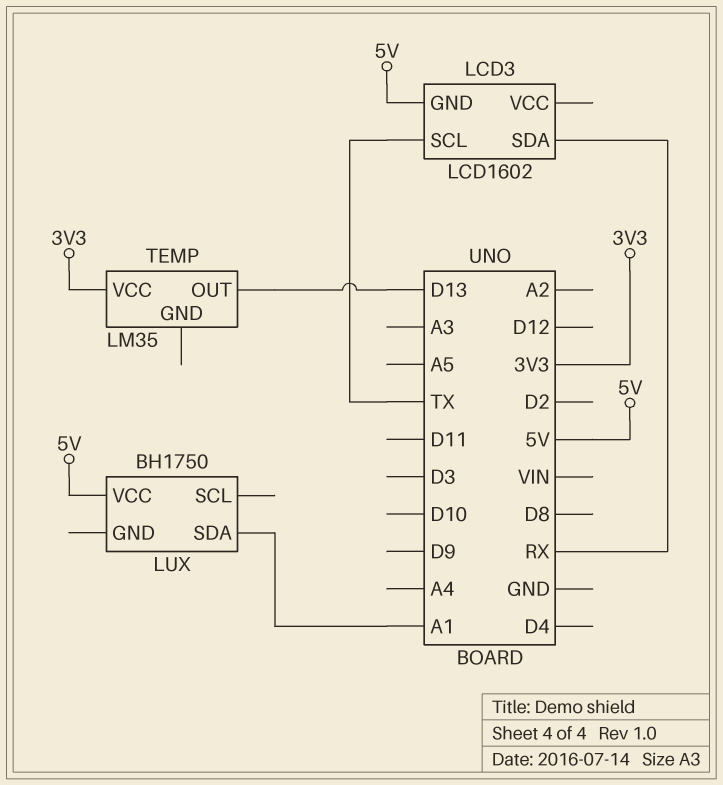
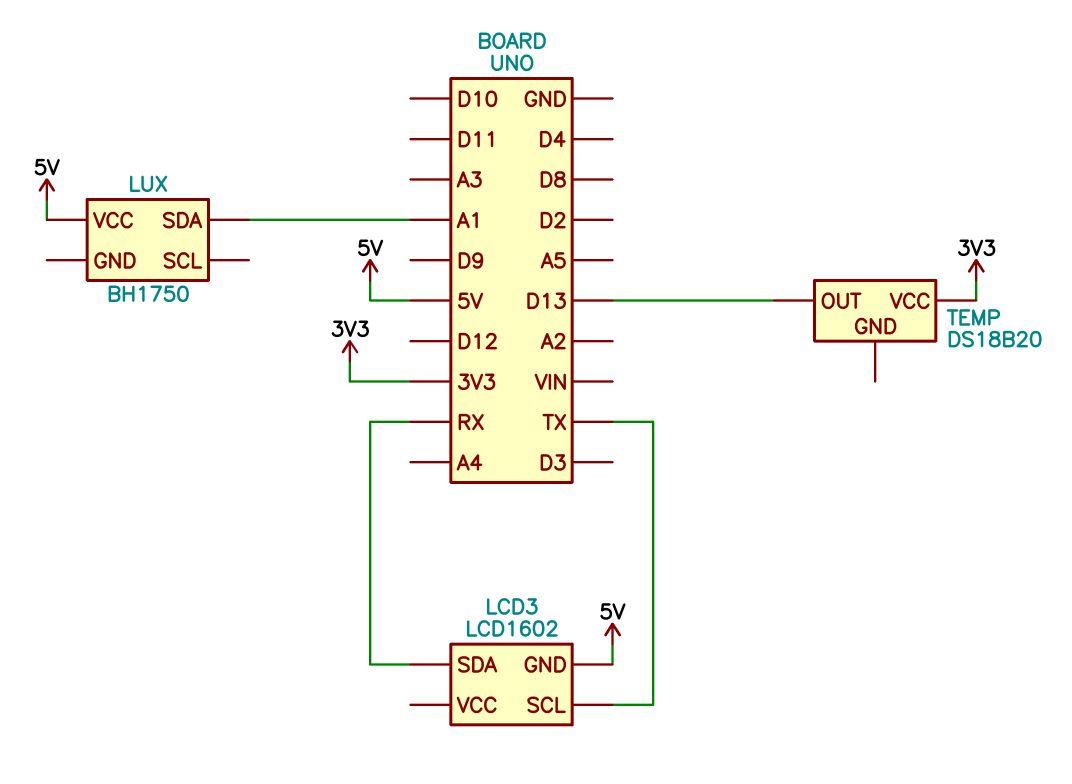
TEMP: LM35 -> DS18B20

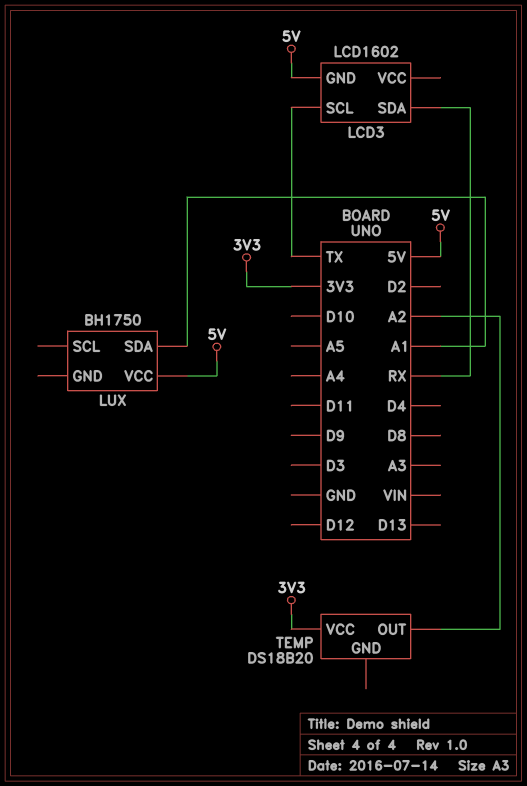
TEMP pin OUT: D13 -> A2

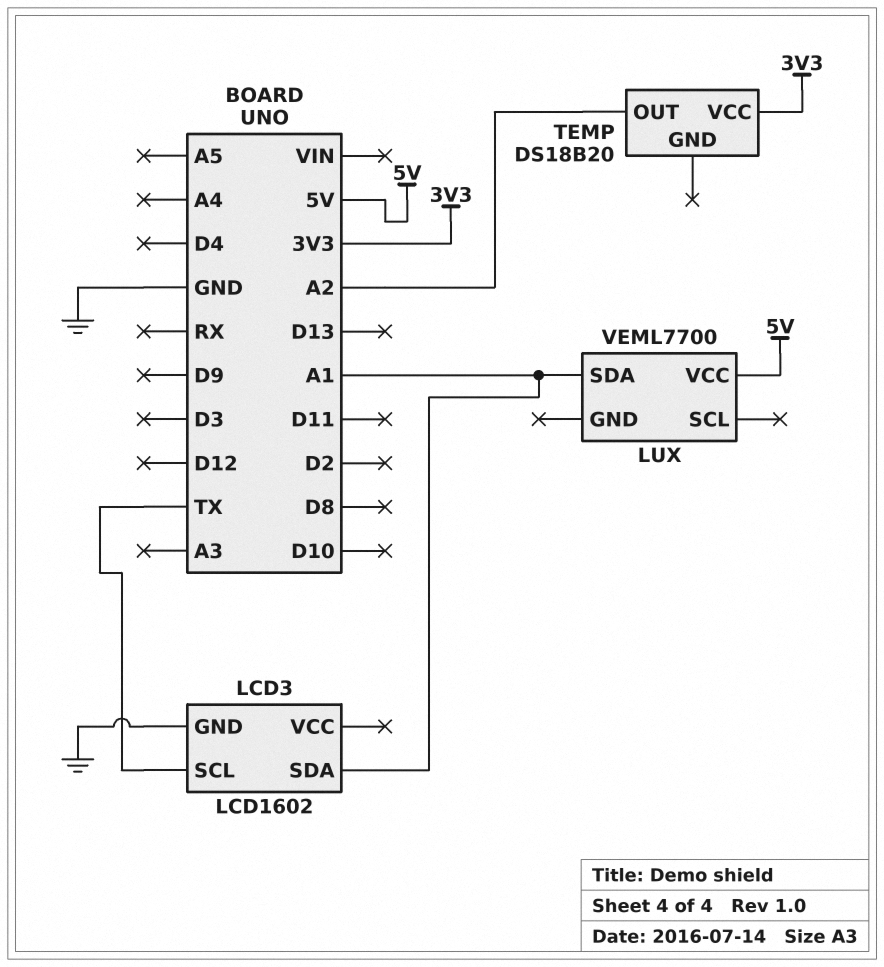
LCD3 pin GND: 5V -> GND
LCD3 pin SDA: RX -> A1
LUX: BH1750 -> VEML7700

